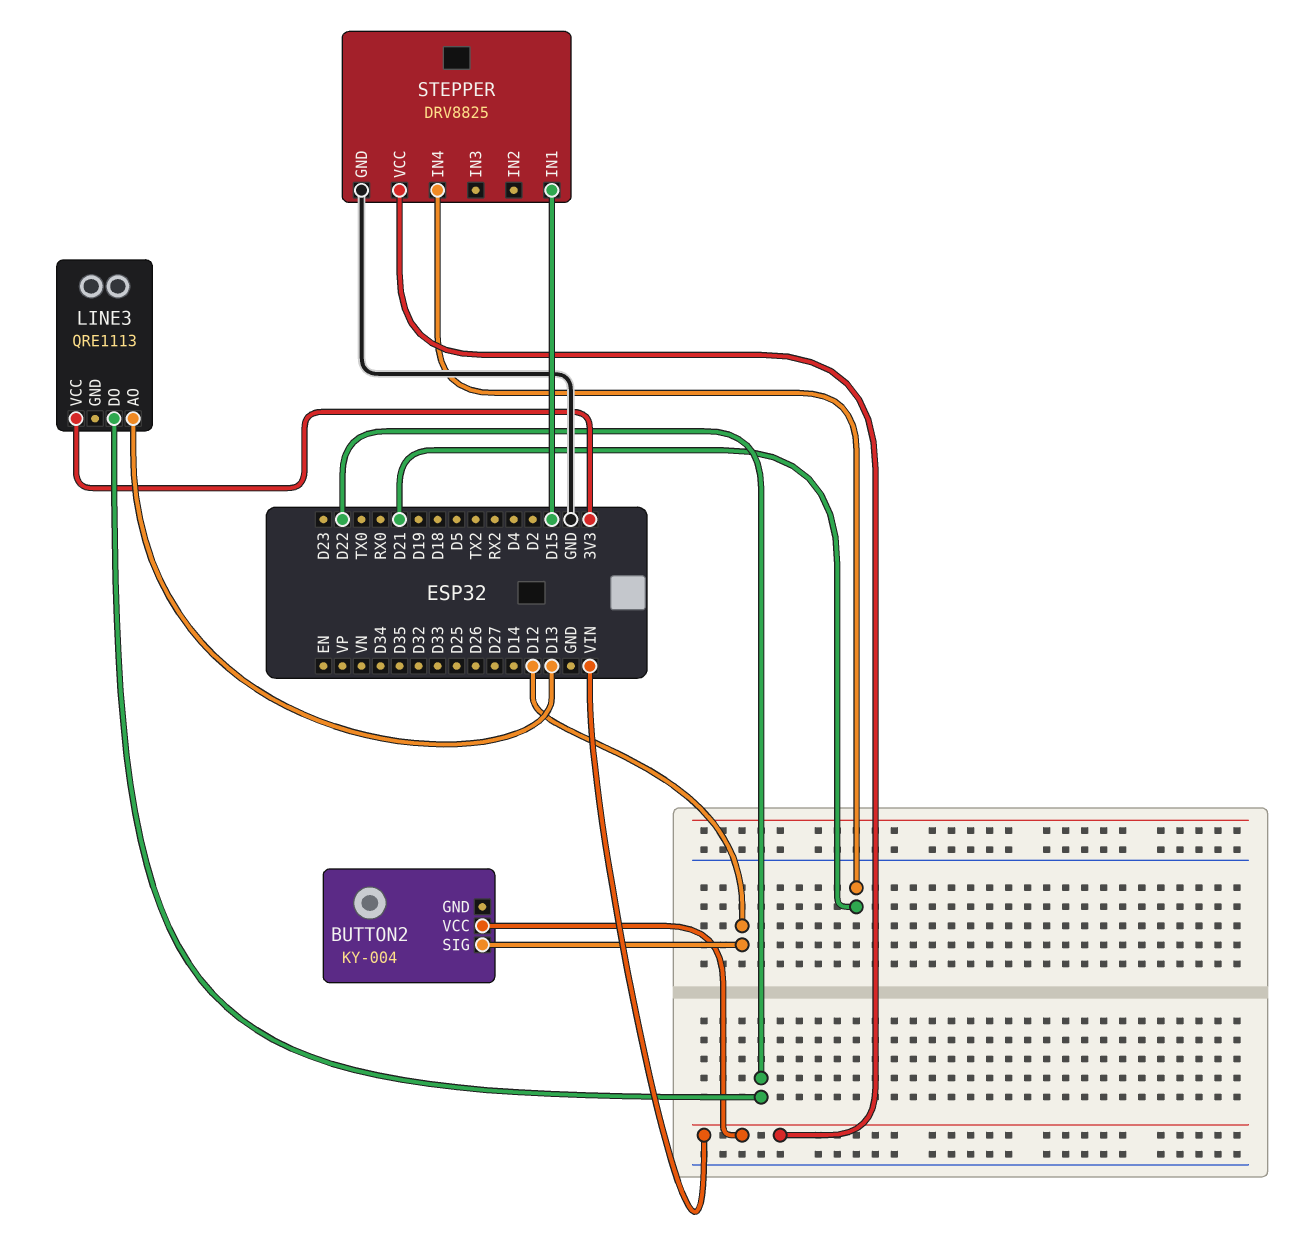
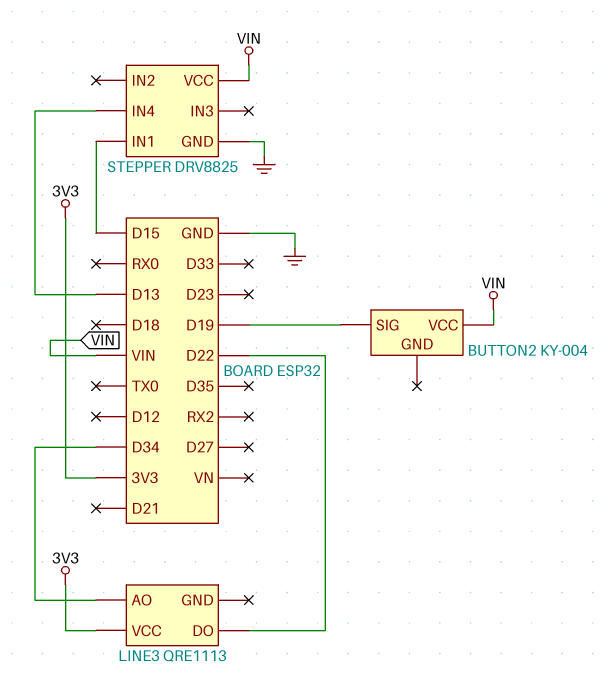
BUTTON2 pin SIG: D12 -> D19
LINE3 pin AO: D13 -> D34
STEPPER pin IN4: D21 -> D13

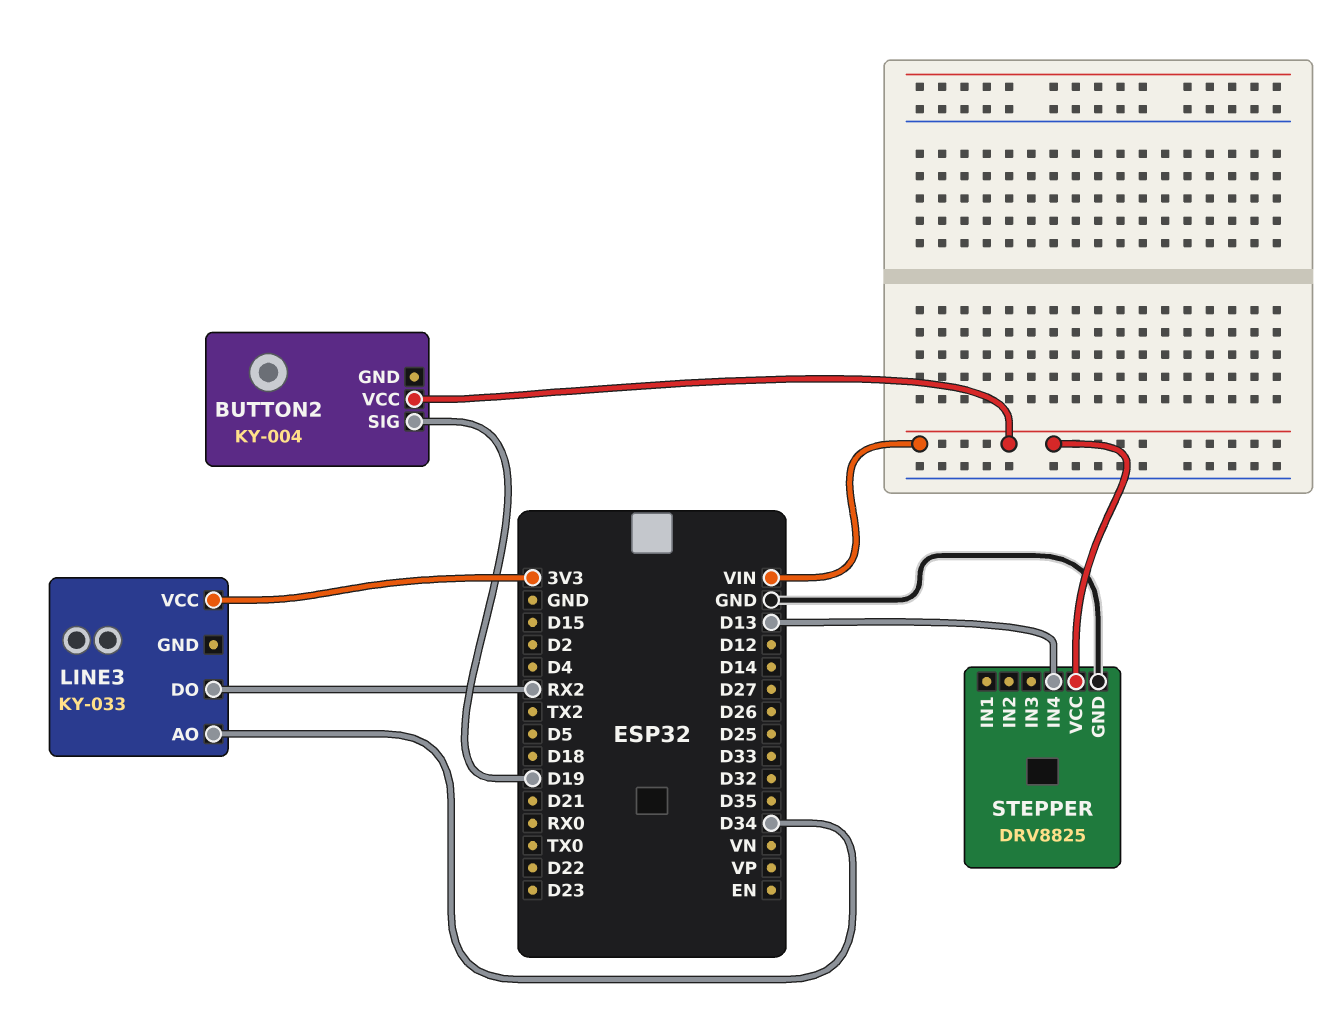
LINE3: QRE1113 -> KY-033
LINE3 pin DO: D22 -> RX2
STEPPER pin IN1: D15 -> none

